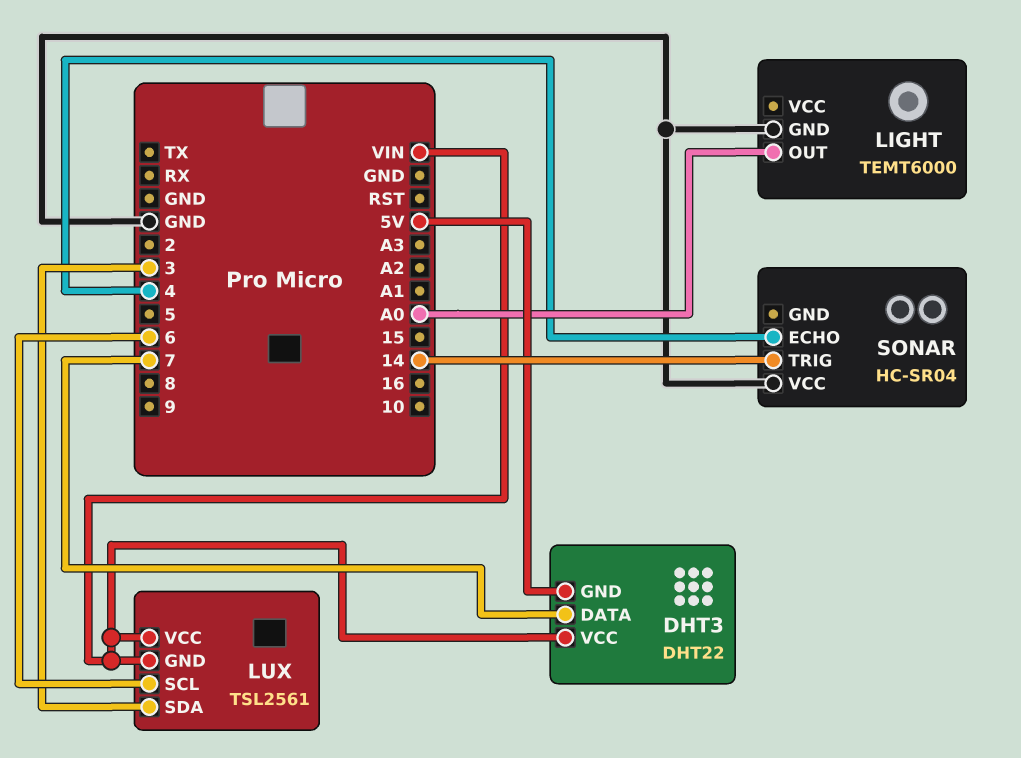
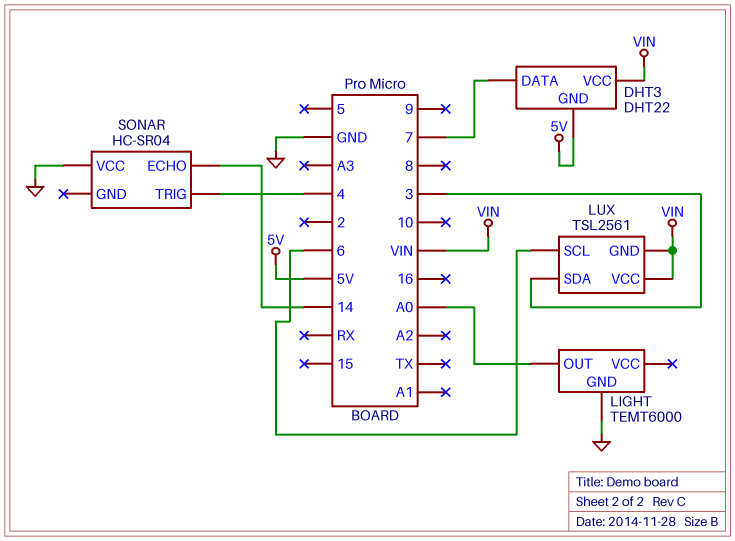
SONAR pin ECHO: 4 -> 14
SONAR pin TRIG: 14 -> 4

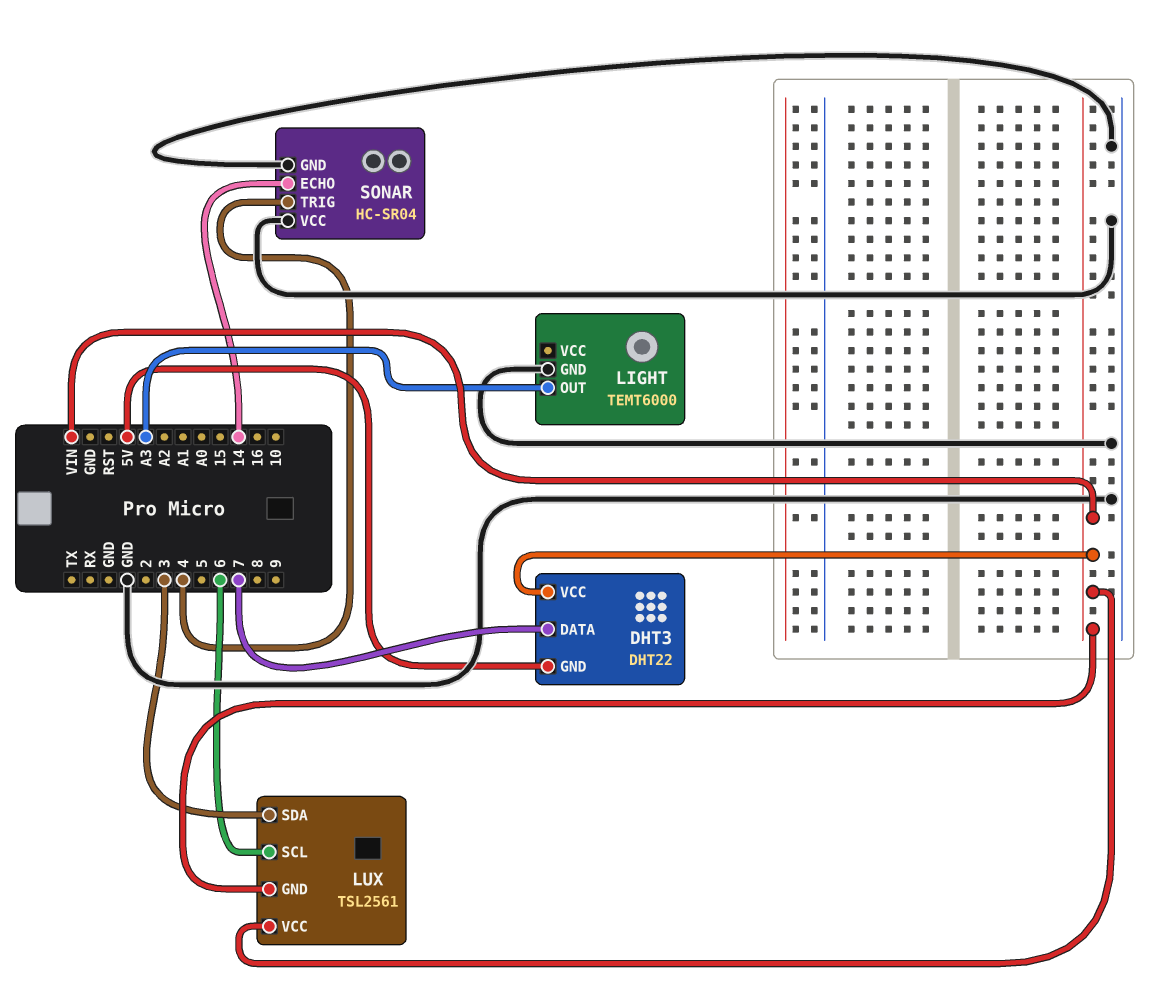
LIGHT pin OUT: A0 -> A3
SONAR pin GND: none -> GND

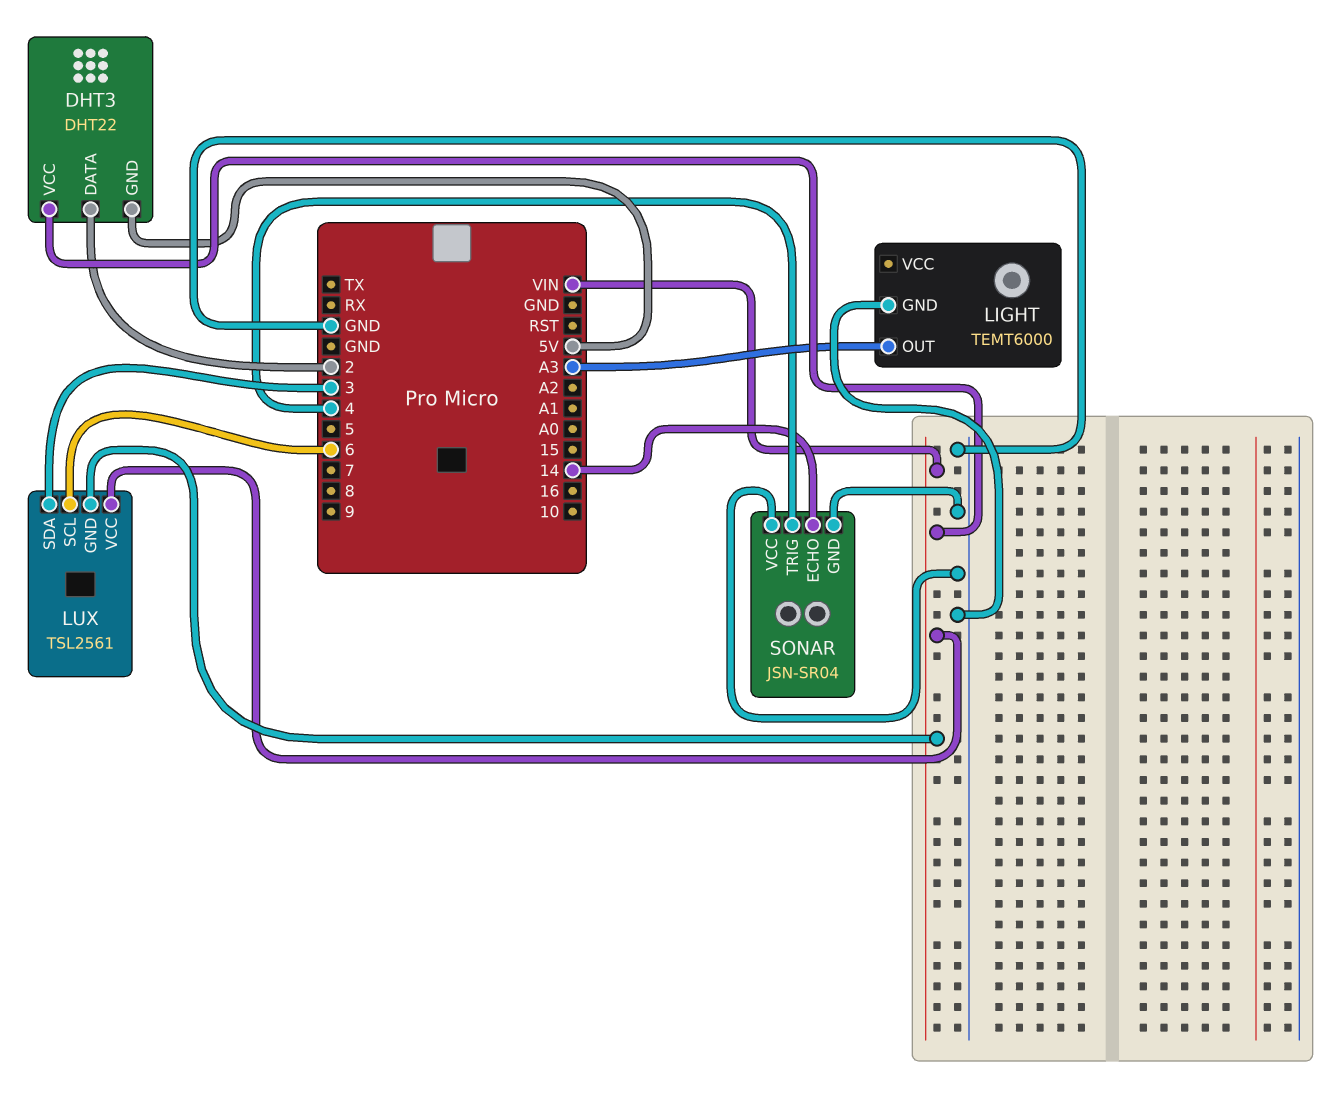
DHT3 pin DATA: 7 -> 2
SONAR: HC-SR04 -> JSN-SR04

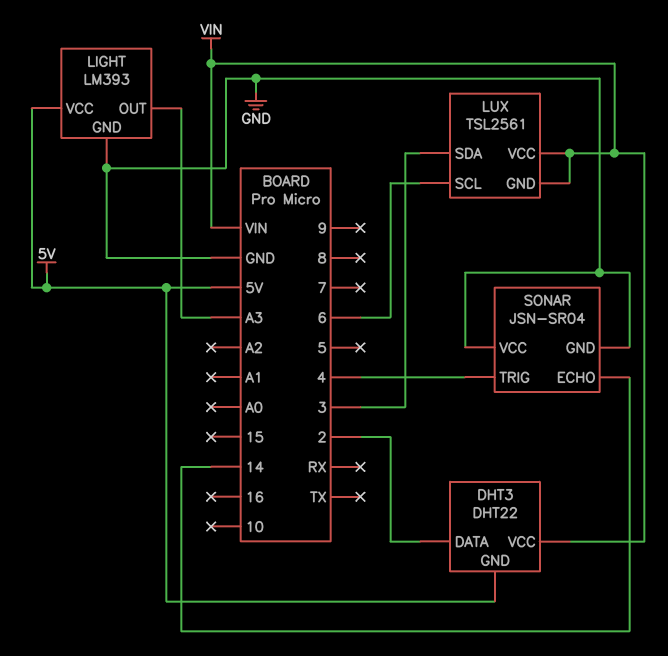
LIGHT: TEMT6000 -> LM393
LIGHT pin VCC: none -> 5V

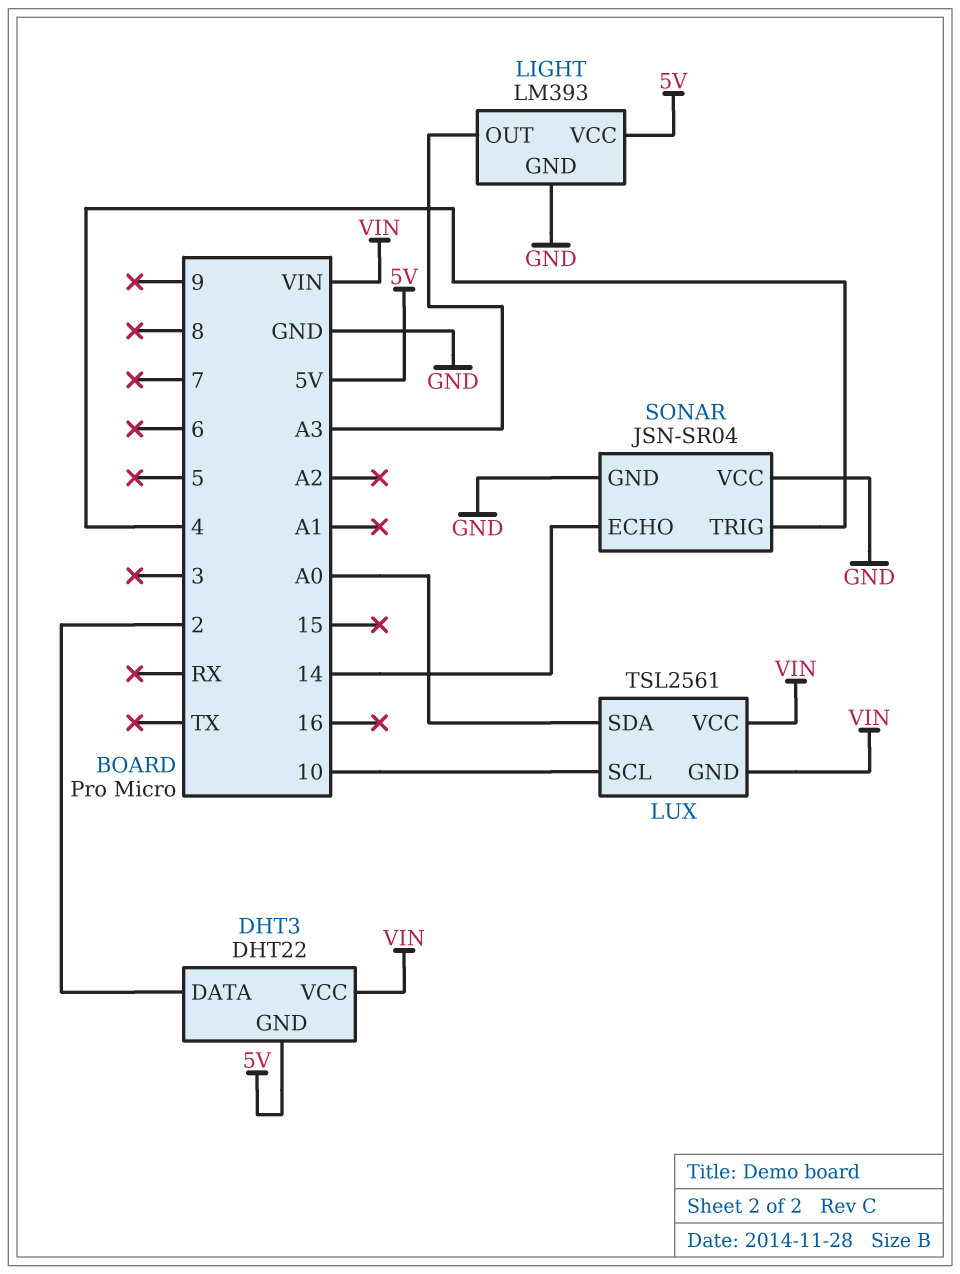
LUX pin SCL: 6 -> 10
LUX pin SDA: 3 -> A0

